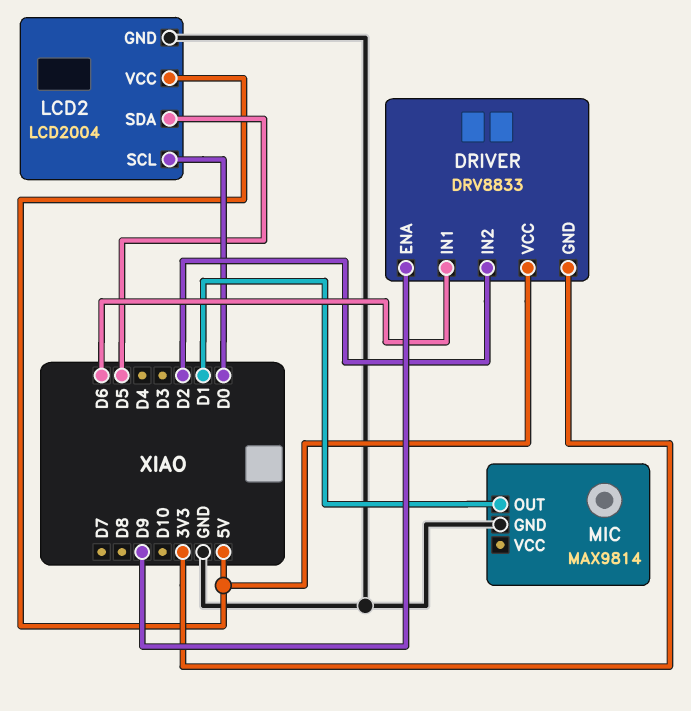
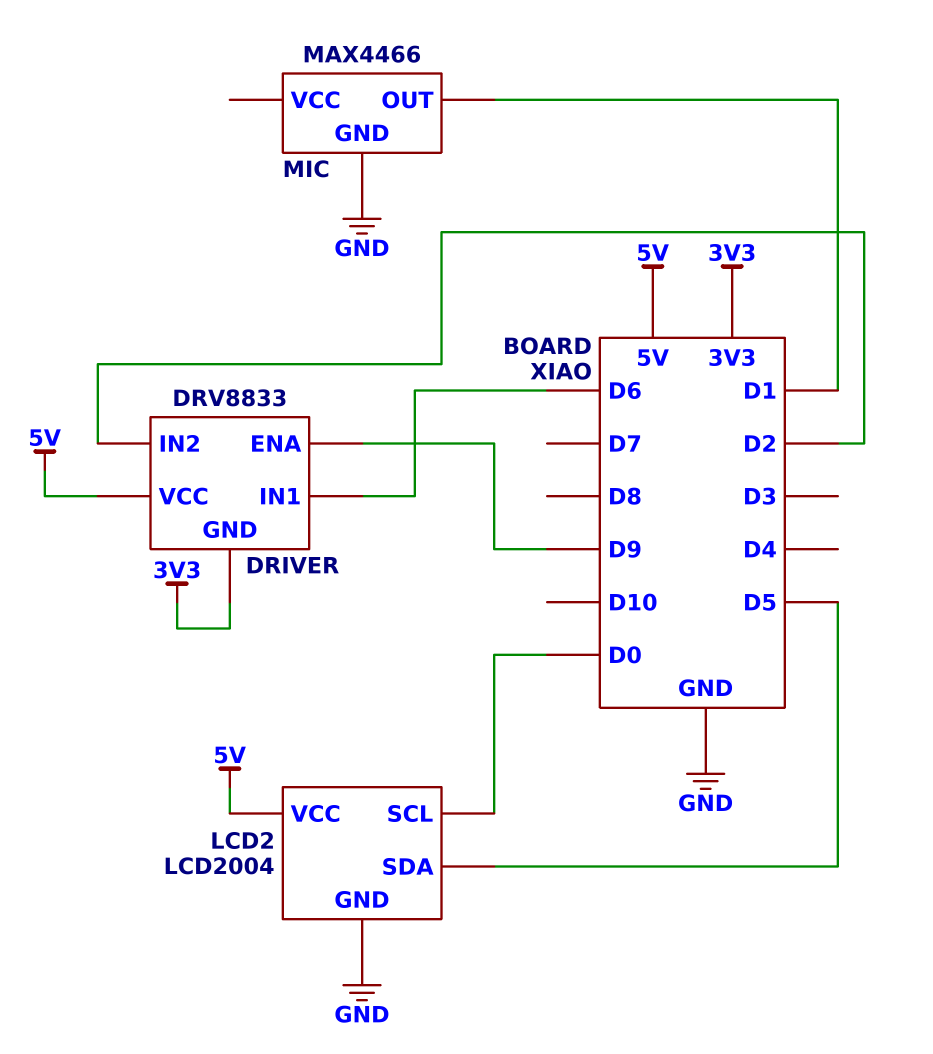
MIC: MAX9814 -> MAX4466

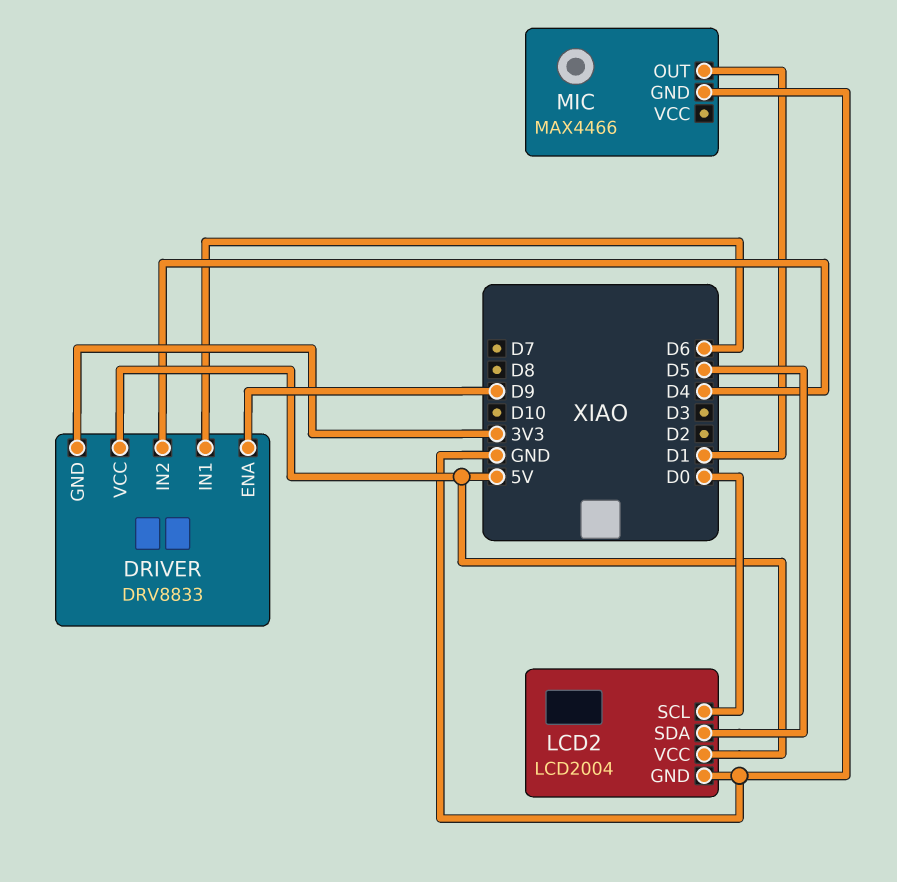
DRIVER pin IN2: D2 -> D4

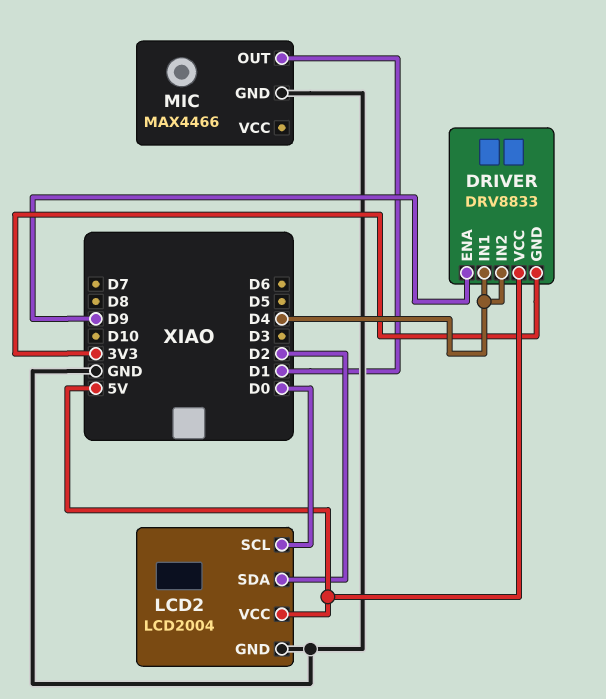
DRIVER pin IN1: D6 -> D4
LCD2 pin SDA: D5 -> D2

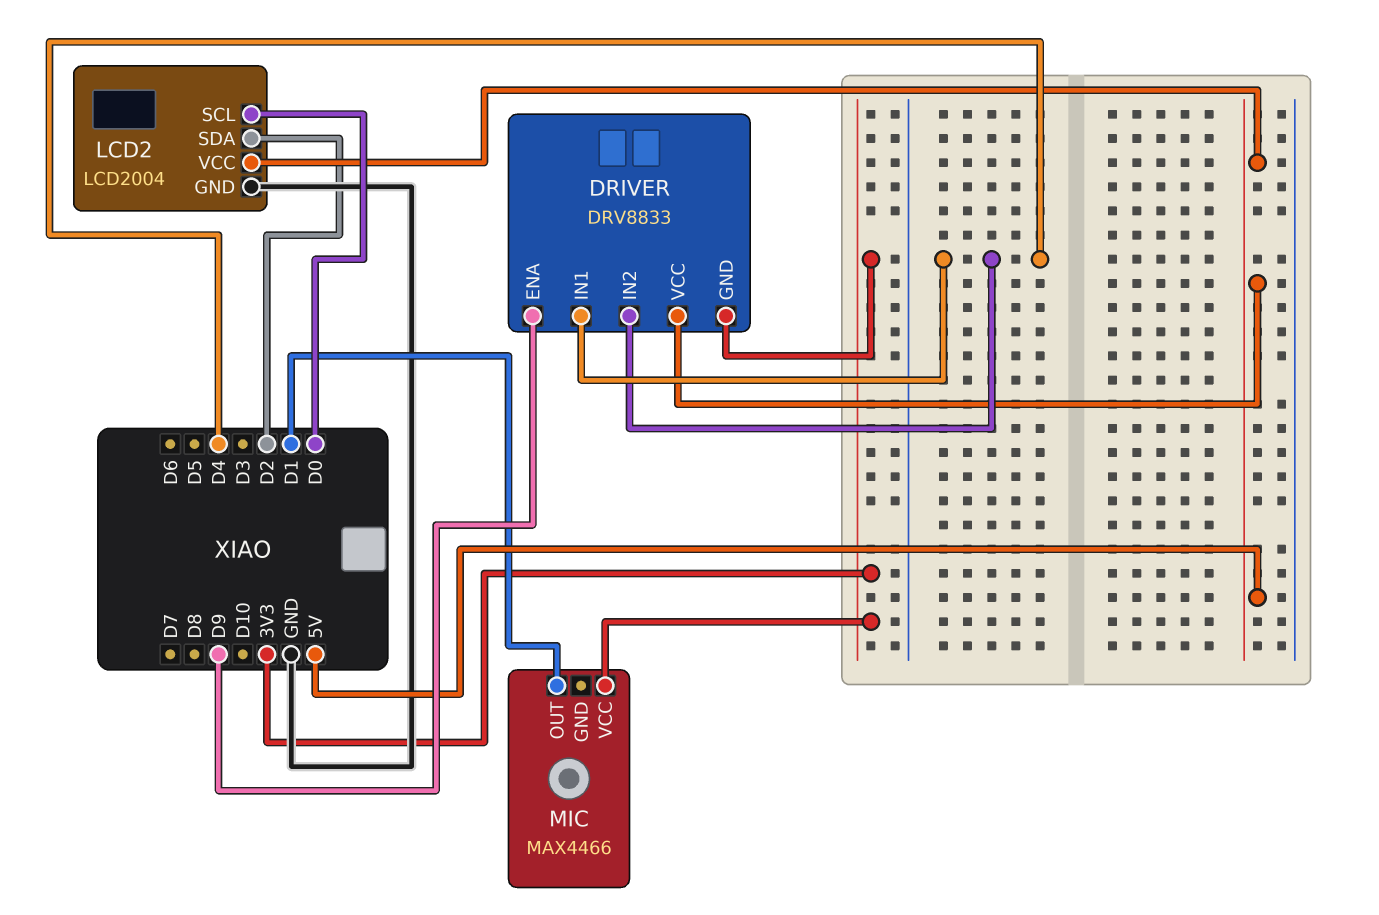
MIC pin GND: GND -> none
MIC pin VCC: none -> 3V3

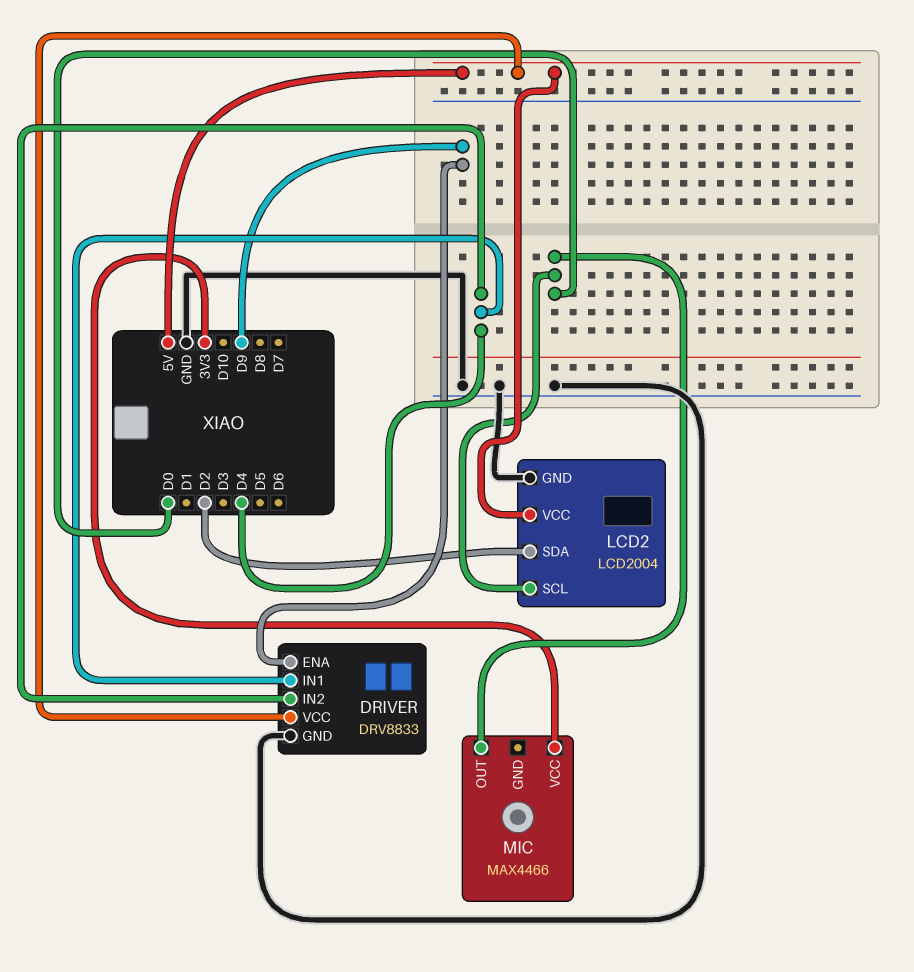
DRIVER pin GND: 3V3 -> GND
MIC pin OUT: D1 -> D0

